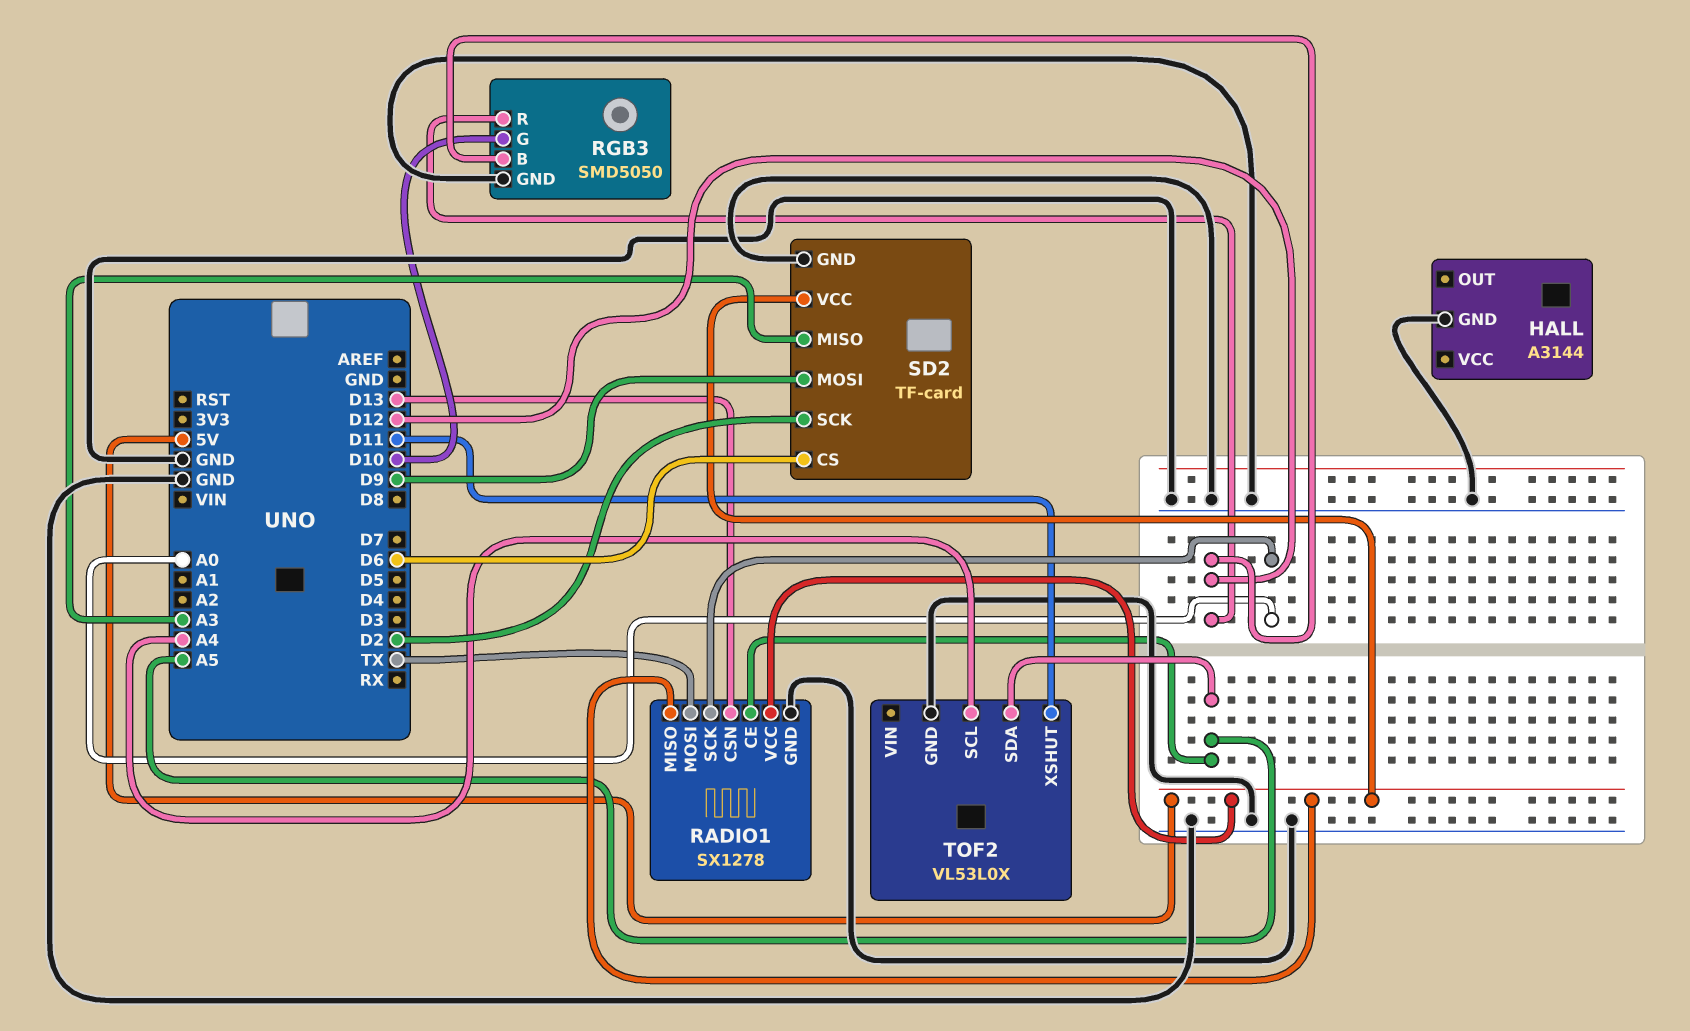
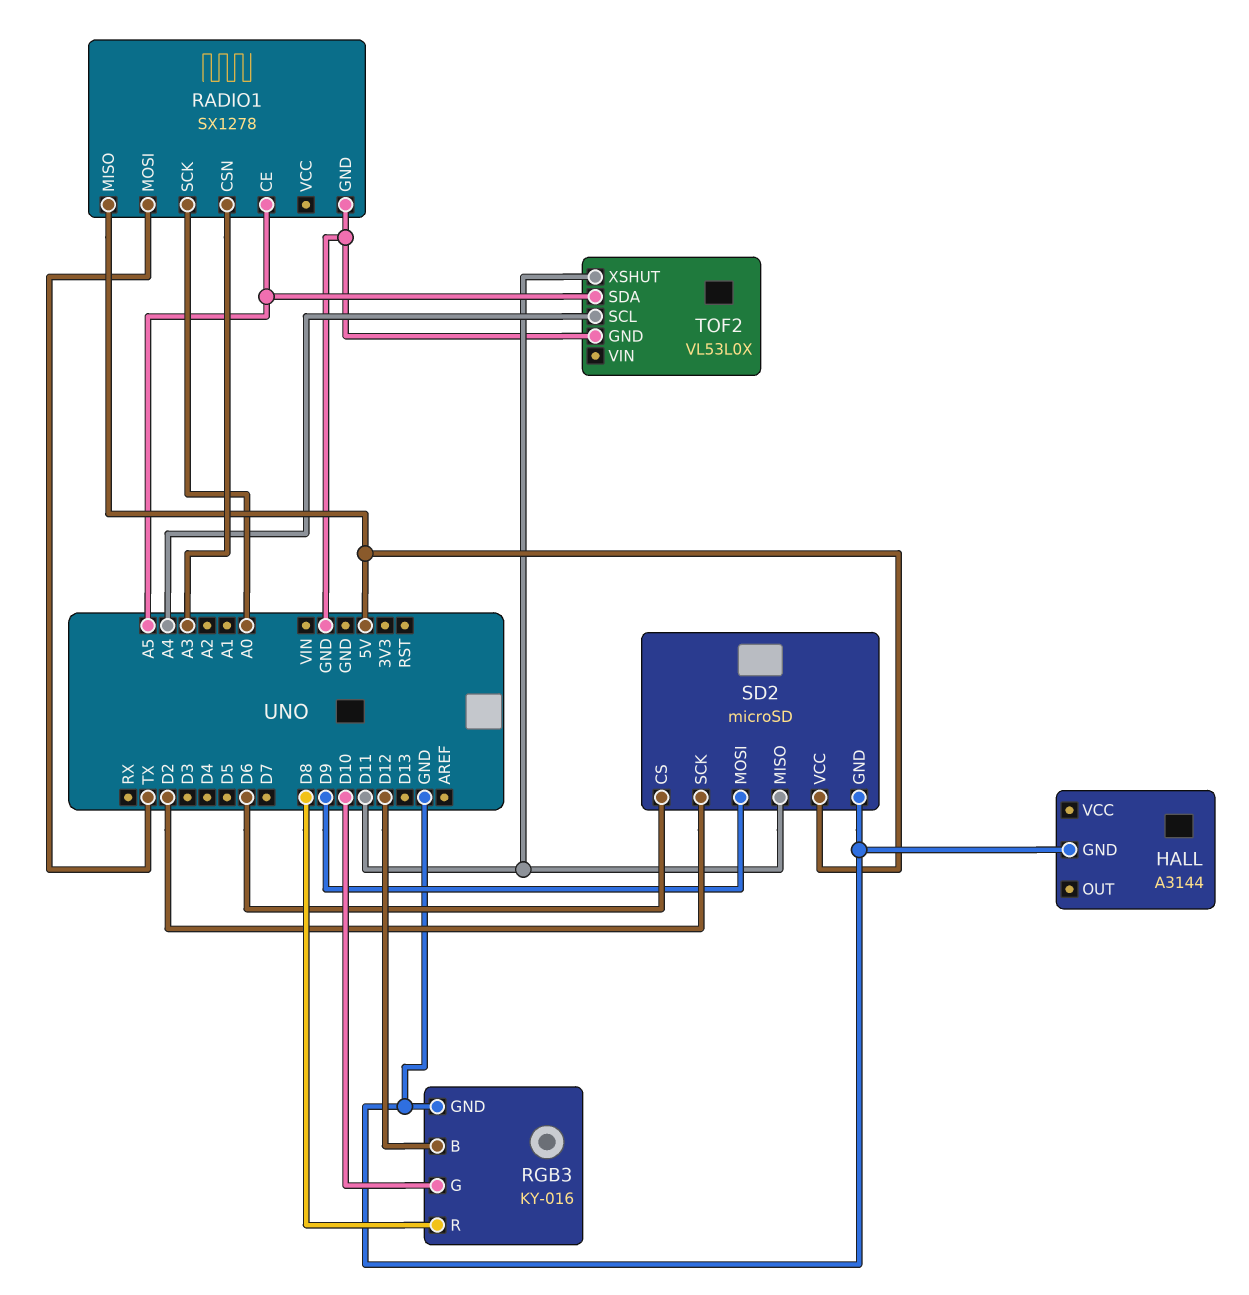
RADIO1 pin CSN: D13 -> A3
RADIO1 pin VCC: 5V -> none
RGB3: SMD5050 -> KY-016
RGB3 pin R: D12 -> D8
SD2: TF-card -> microSD
SD2 pin MISO: A3 -> D11

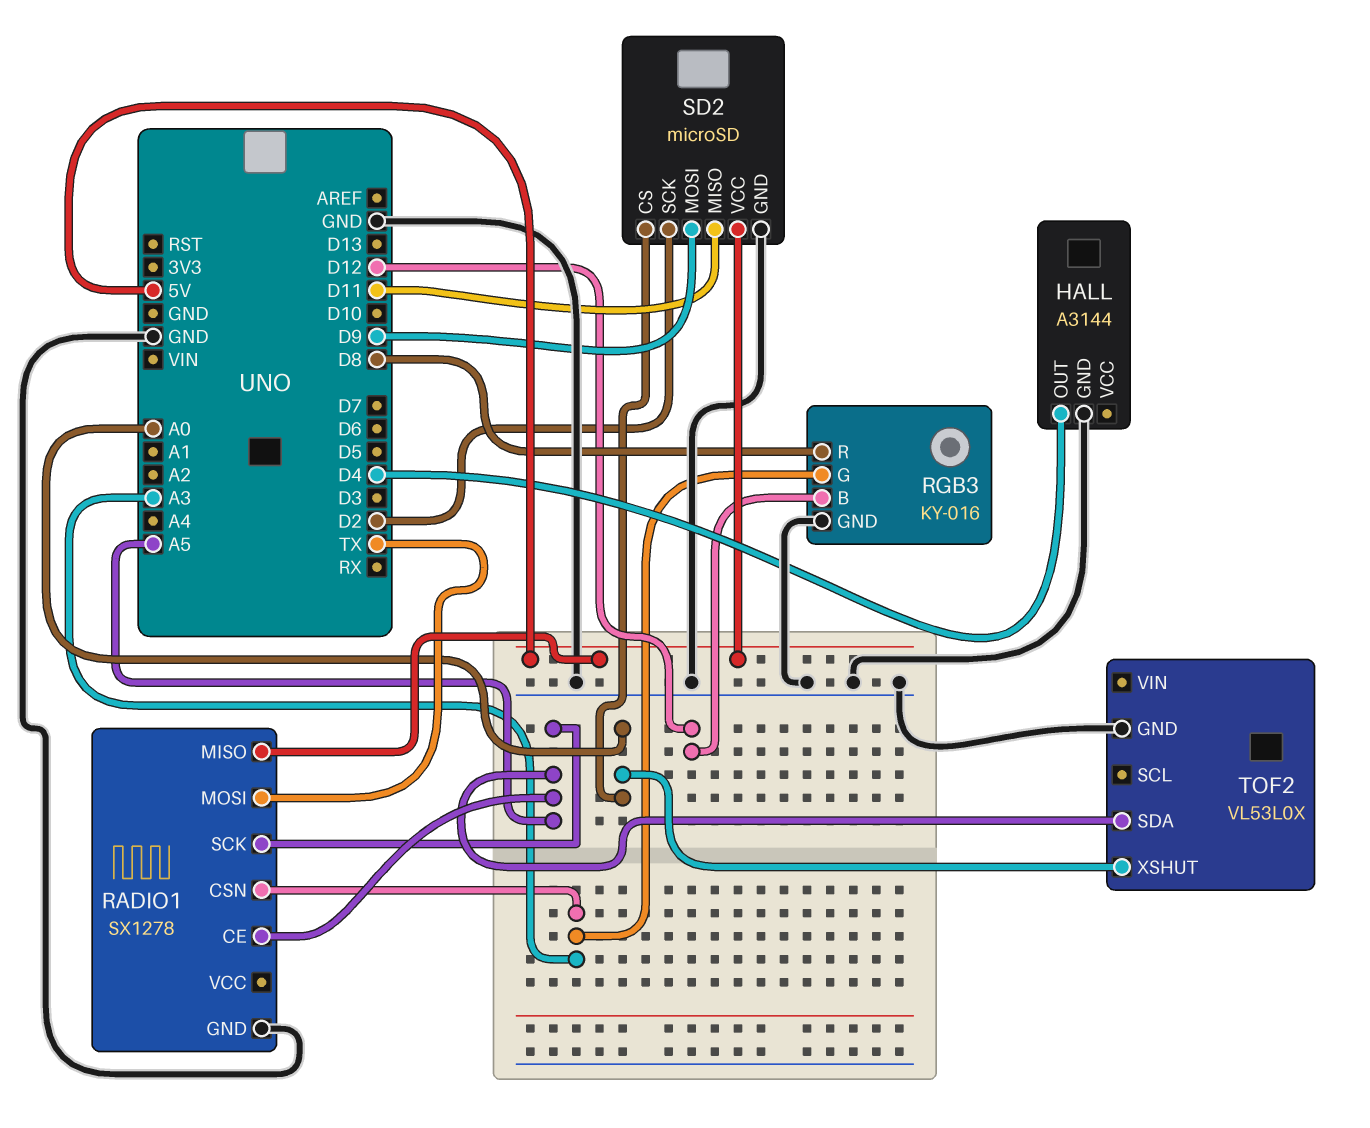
HALL pin OUT: none -> D4
RADIO1 pin SCK: A0 -> A5
RGB3 pin G: D10 -> A3
SD2 pin CS: D6 -> A0
TOF2 pin SCL: A4 -> none
TOF2 pin XSHUT: D11 -> A0

